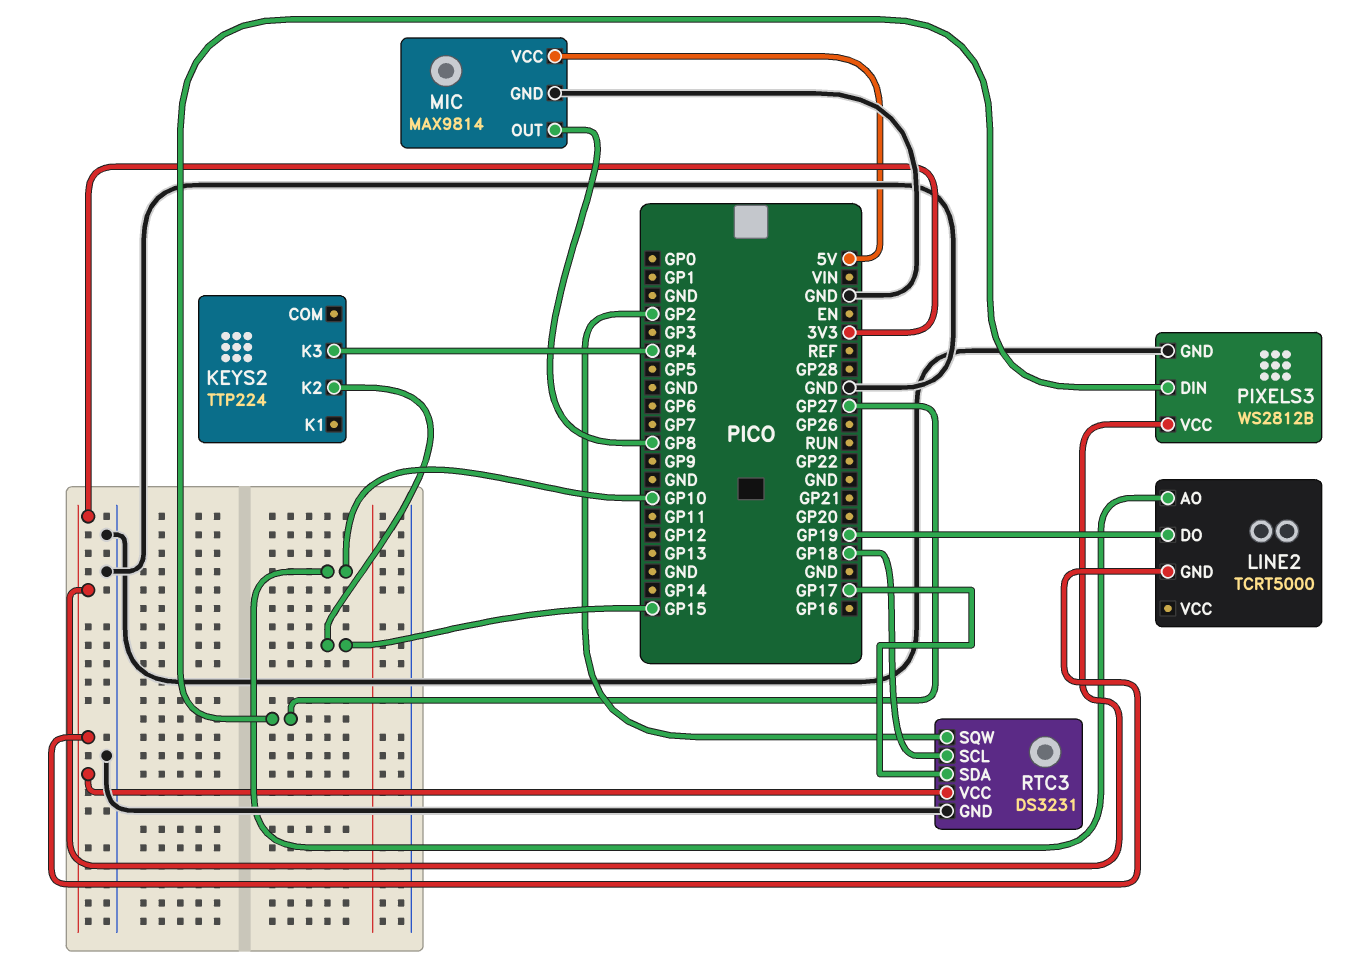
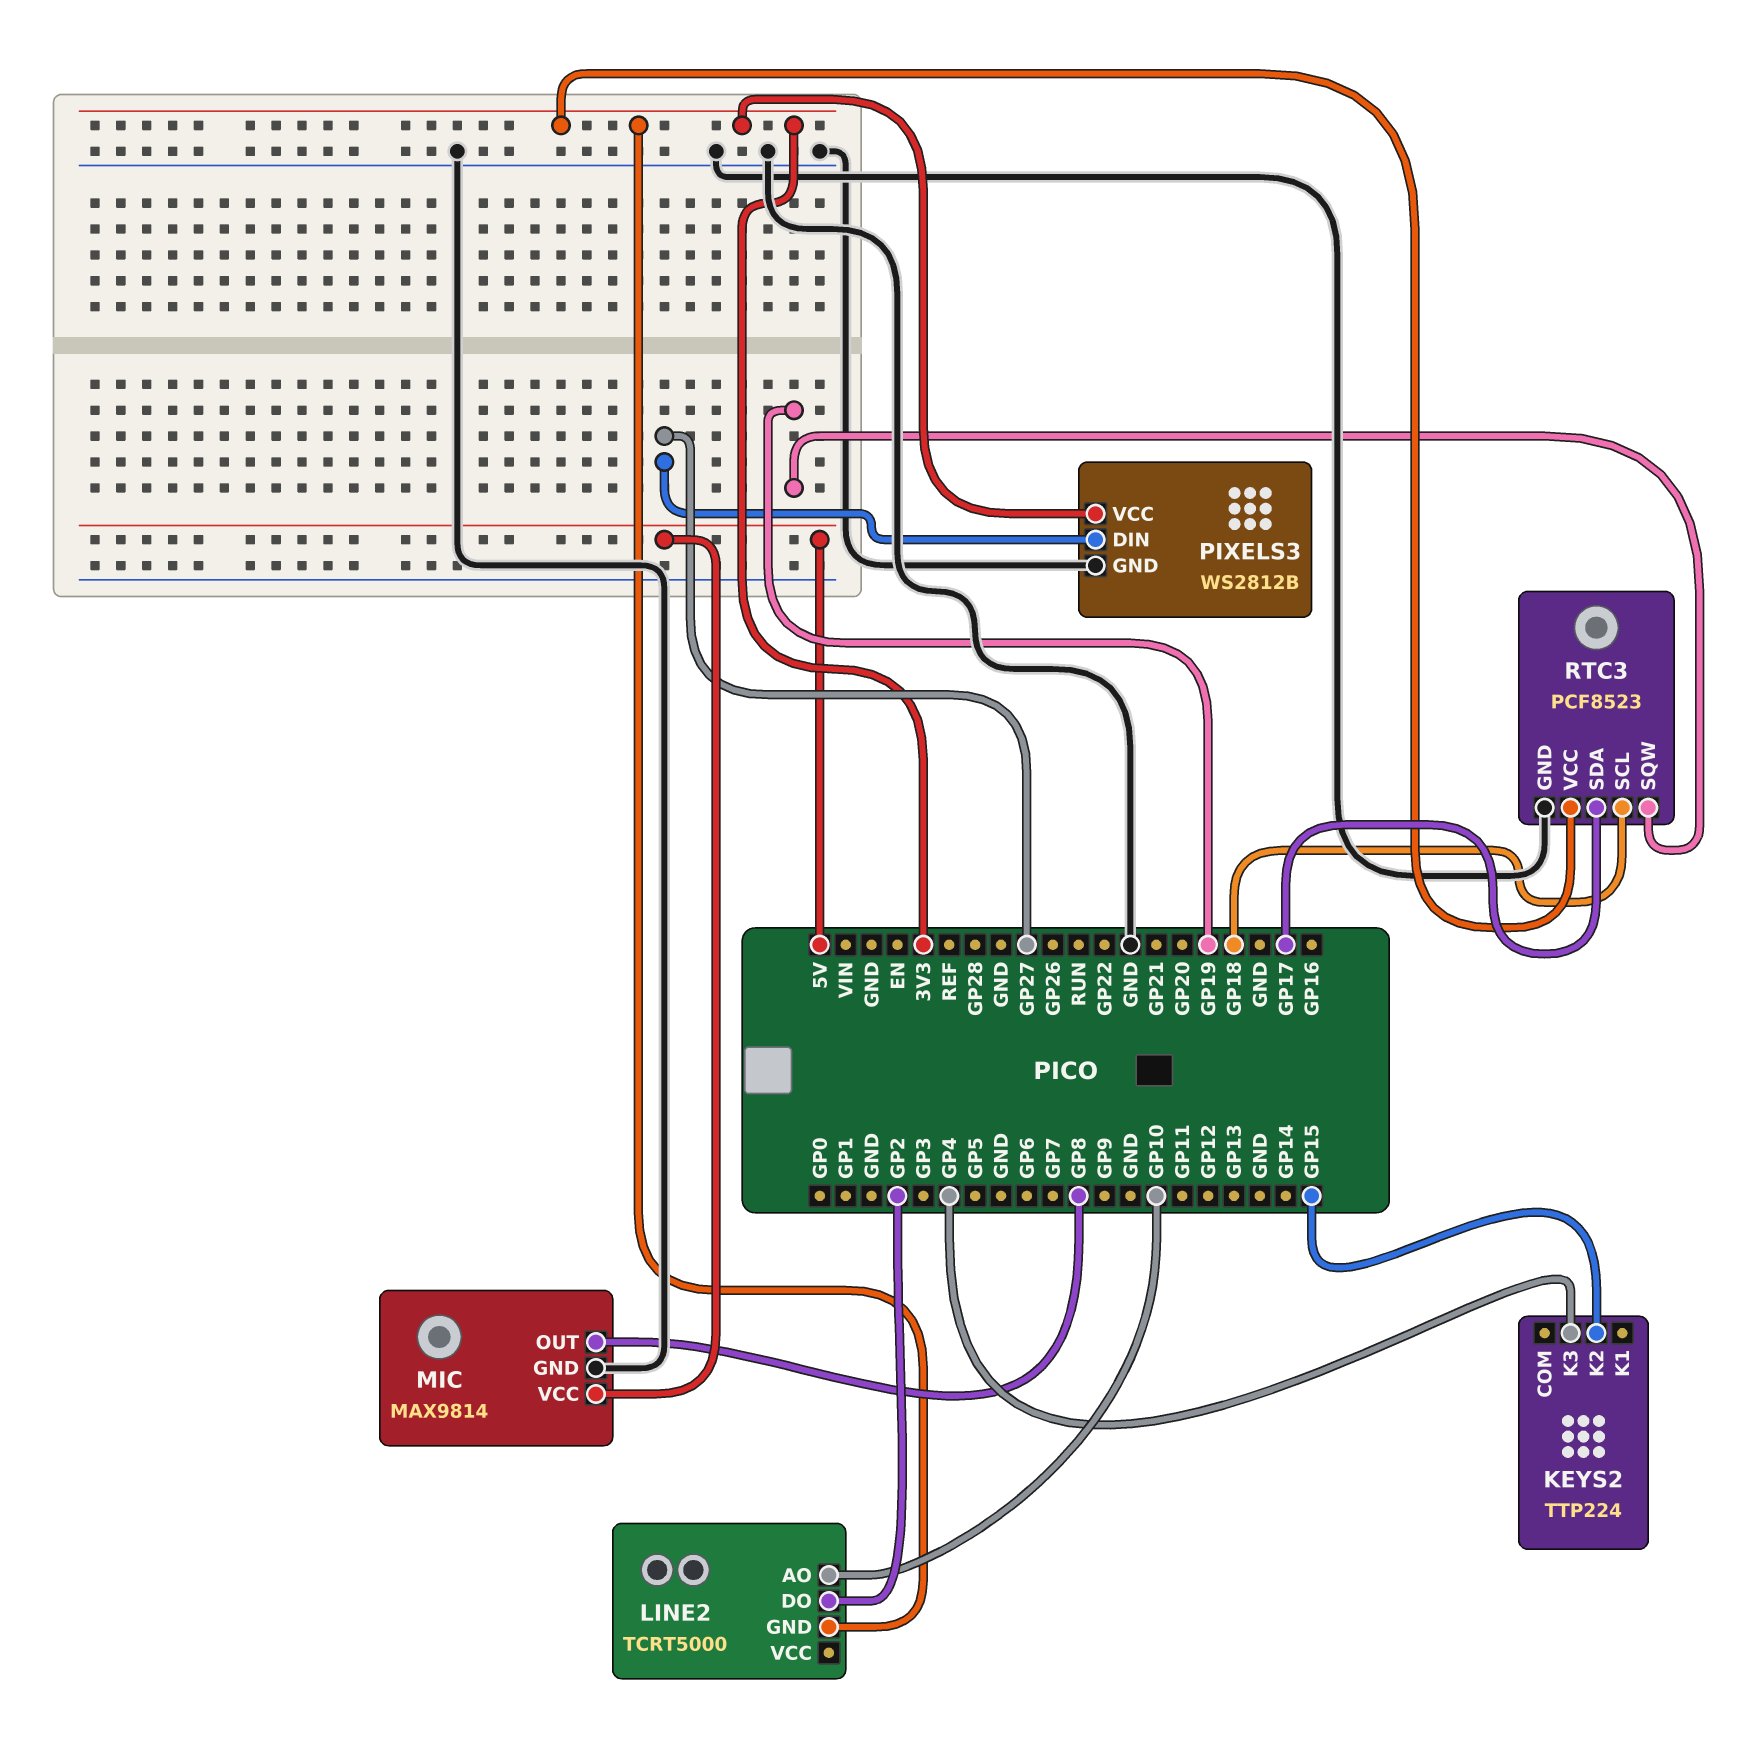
LINE2 pin DO: GP19 -> GP2
RTC3: DS3231 -> PCF8523
RTC3 pin SQW: GP2 -> GP19

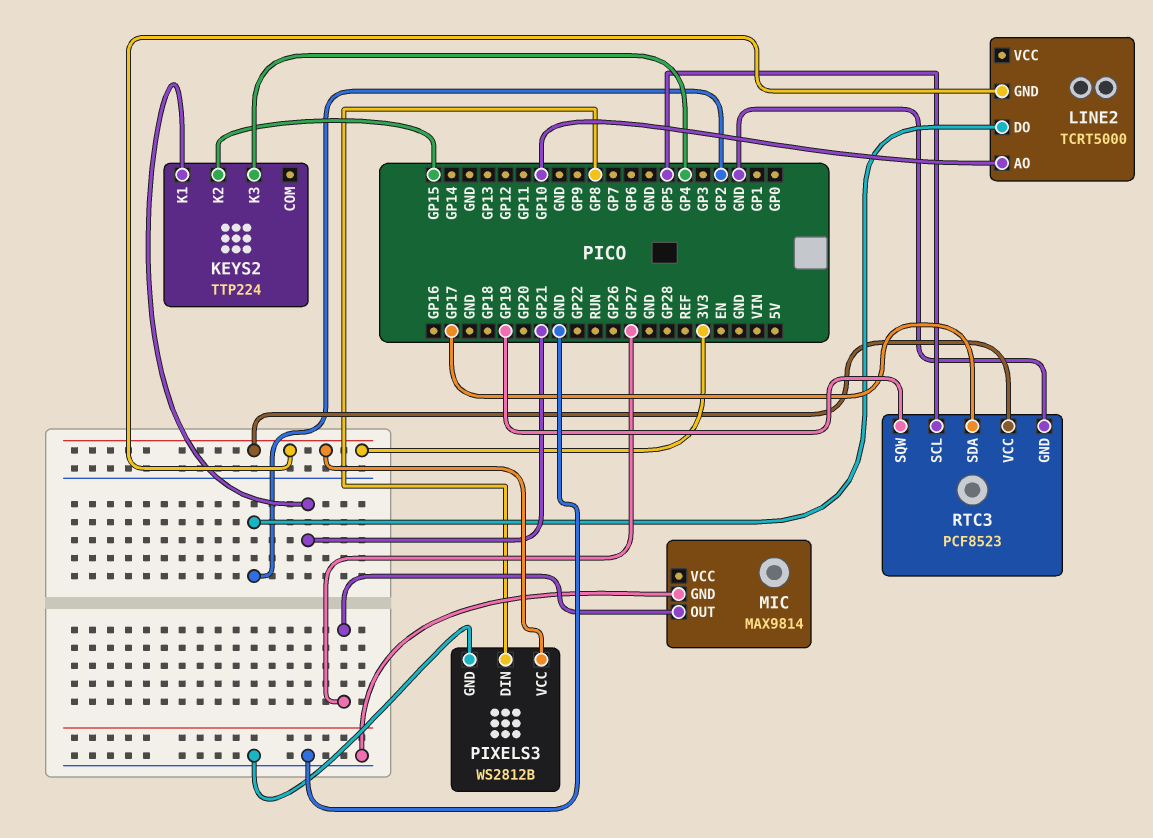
KEYS2 pin K1: none -> GP21
MIC pin OUT: GP8 -> GP27
MIC pin VCC: 5V -> none
PIXELS3 pin DIN: GP27 -> GP8
RTC3 pin SCL: GP18 -> GP5

